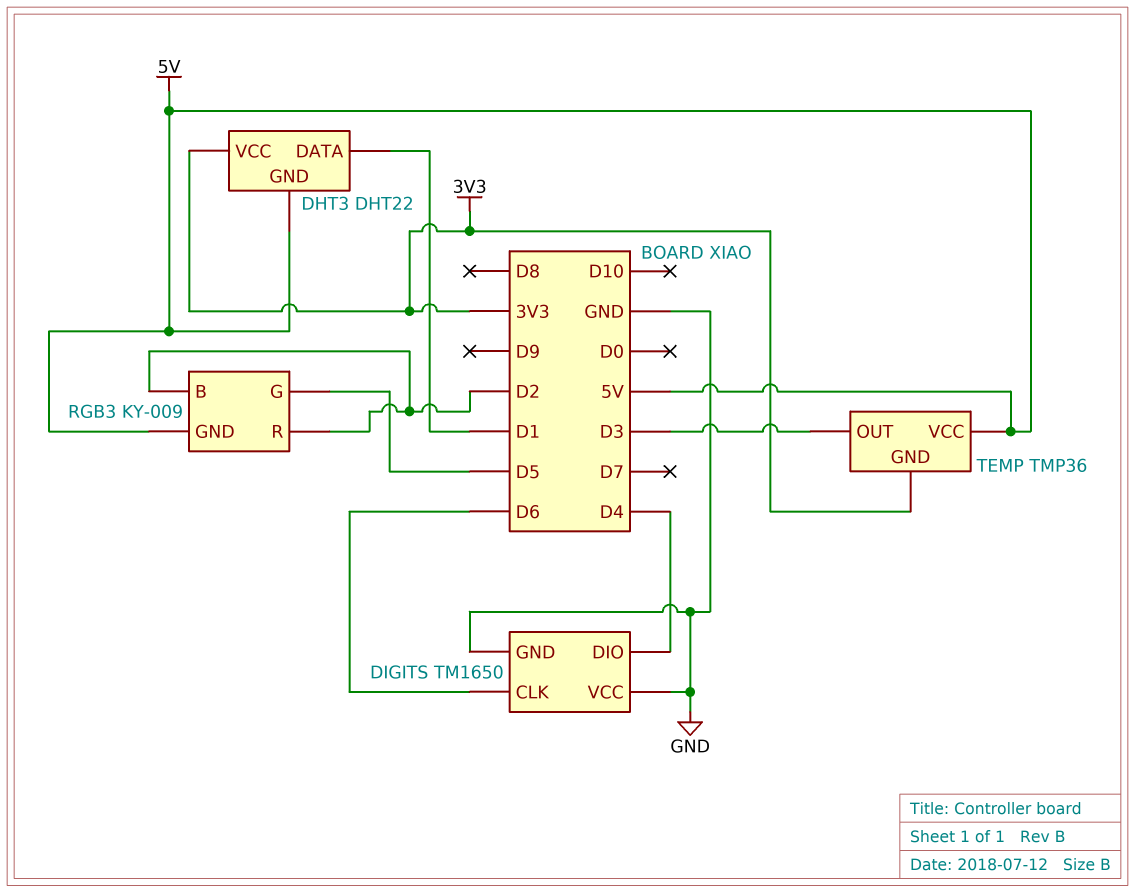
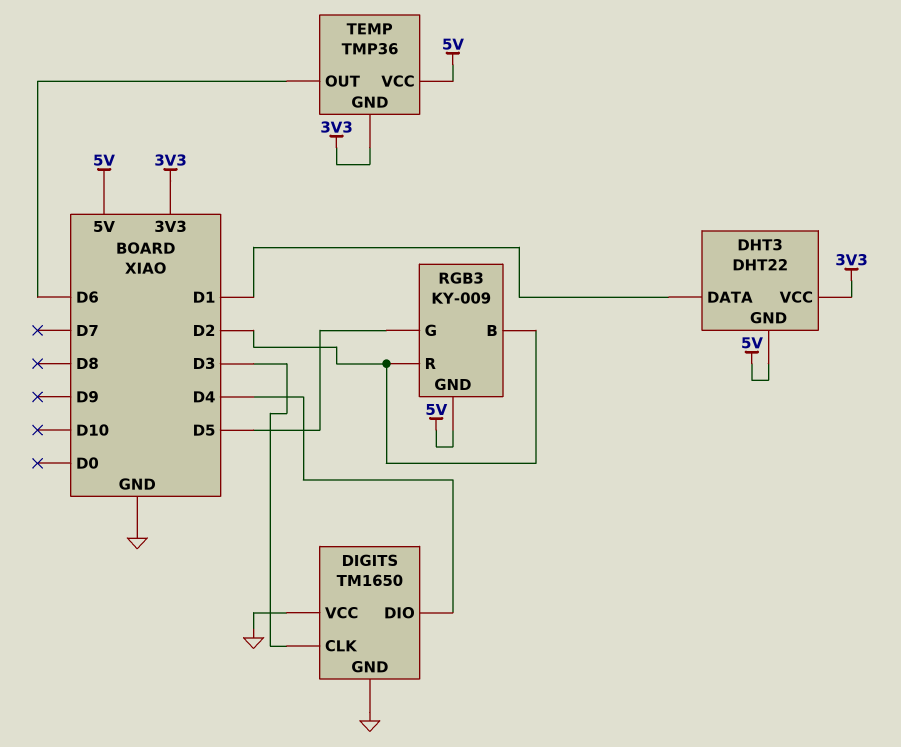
DIGITS pin CLK: D6 -> D3
TEMP pin OUT: D3 -> D6

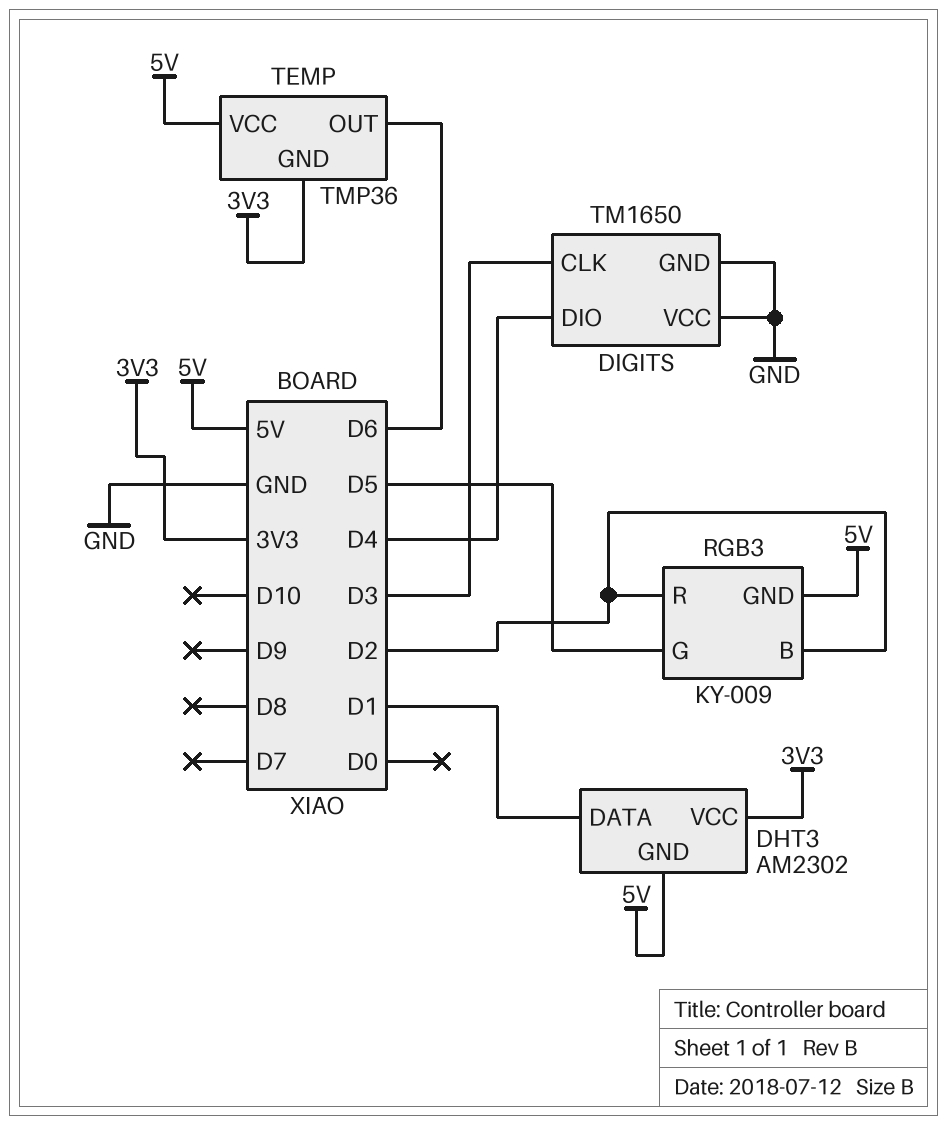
DHT3: DHT22 -> AM2302

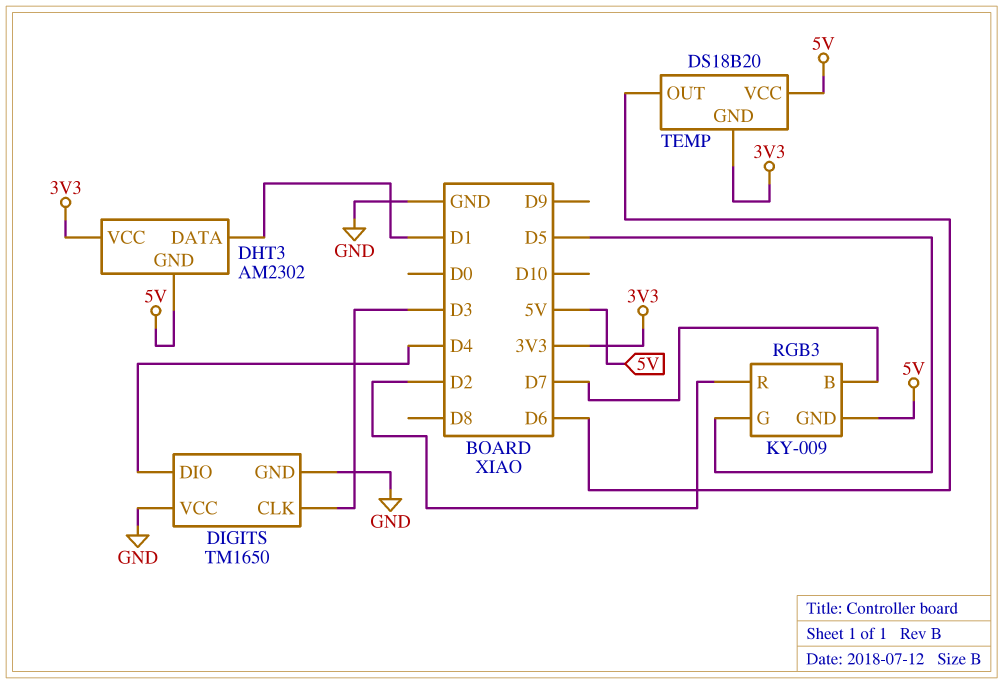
RGB3 pin B: D2 -> D7
TEMP: TMP36 -> DS18B20

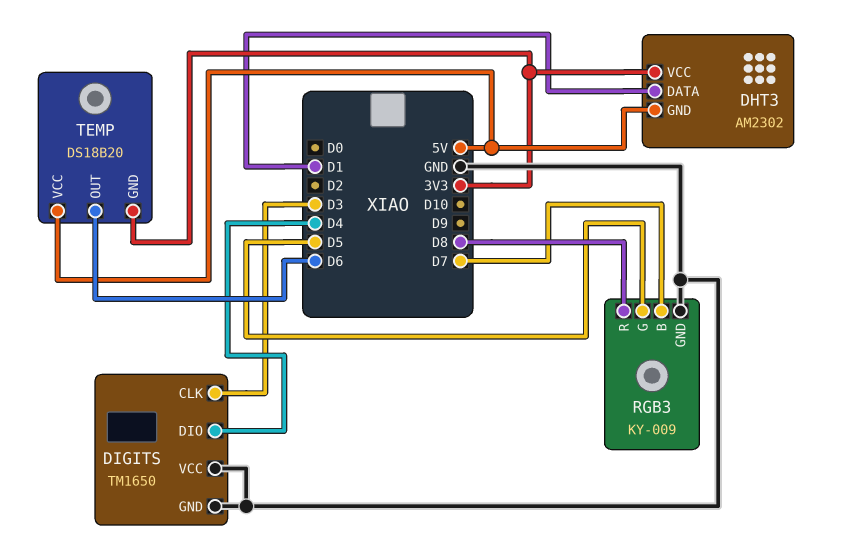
RGB3 pin GND: 5V -> GND
RGB3 pin R: D2 -> D8

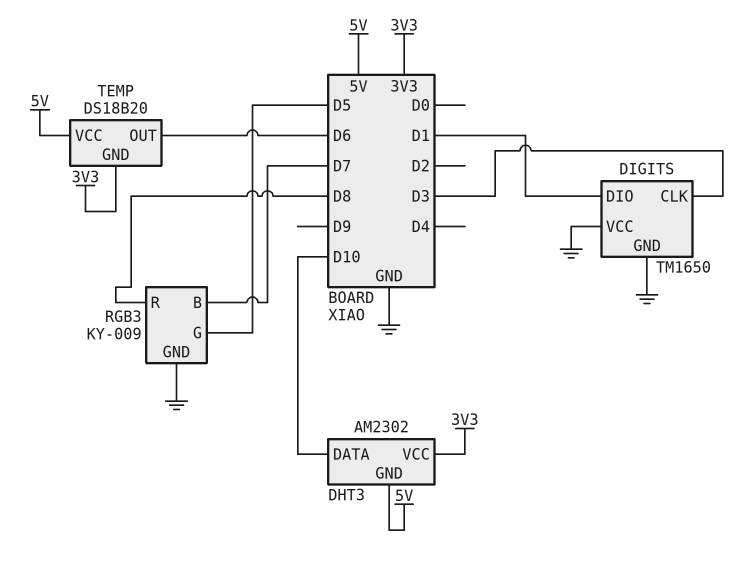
DHT3 pin DATA: D1 -> D10
DIGITS pin DIO: D4 -> D1

